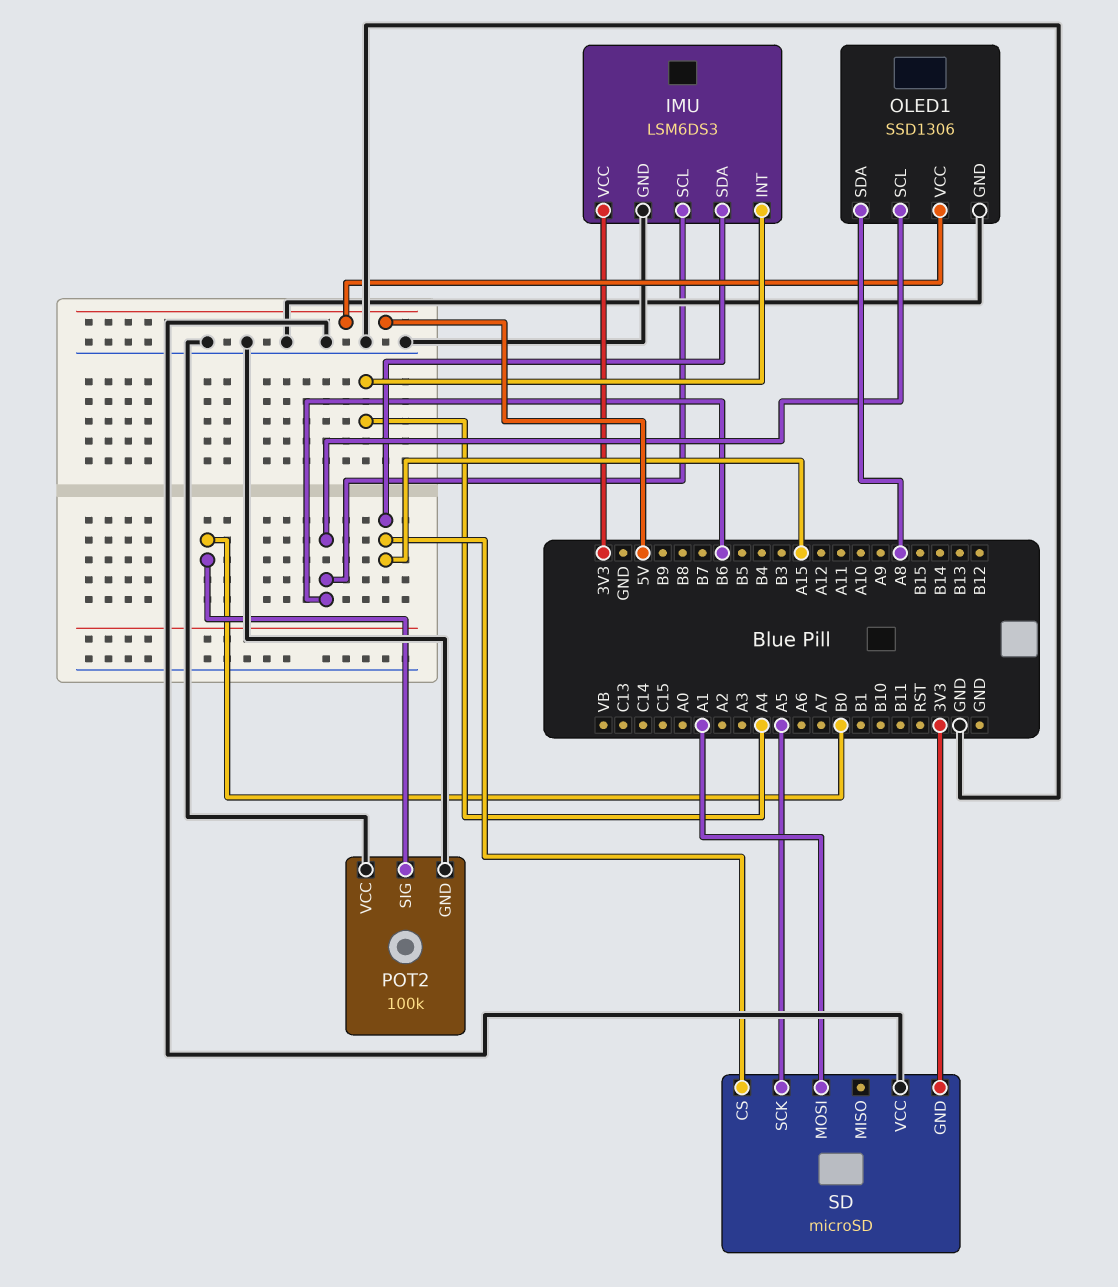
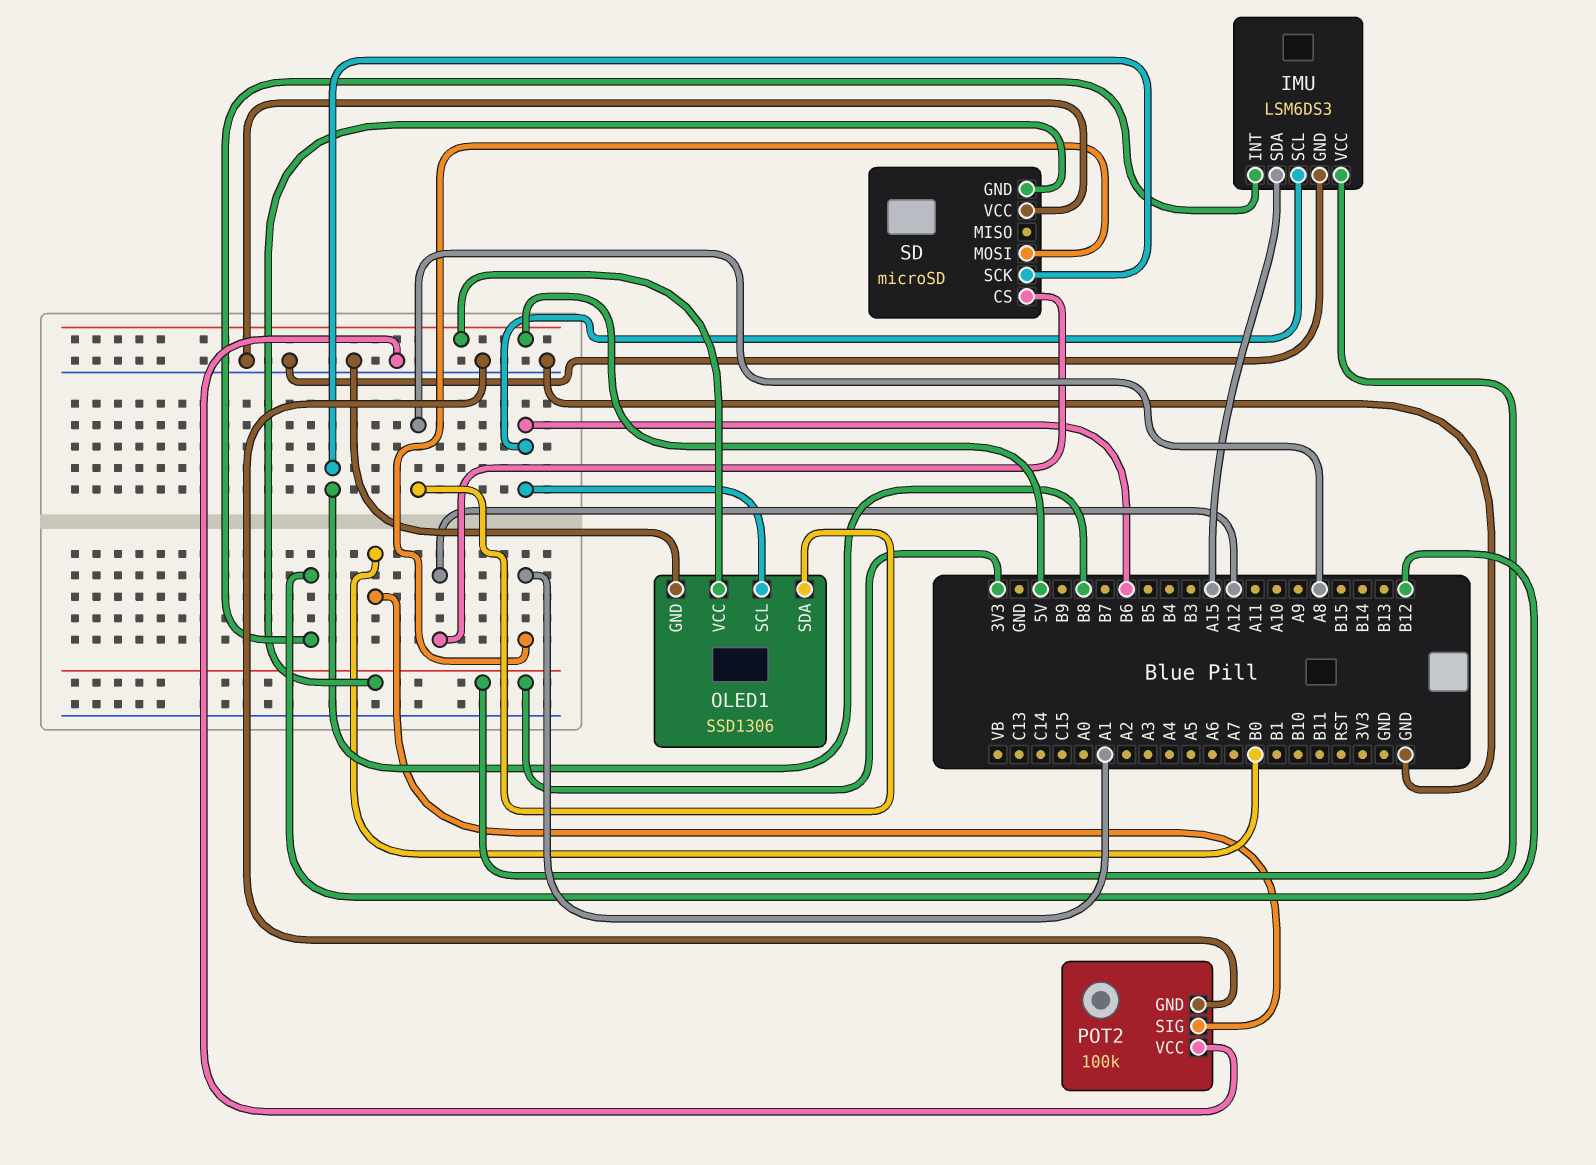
IMU pin INT: A4 -> B12
SD pin CS: A15 -> A12
SD pin SCK: A5 -> B8

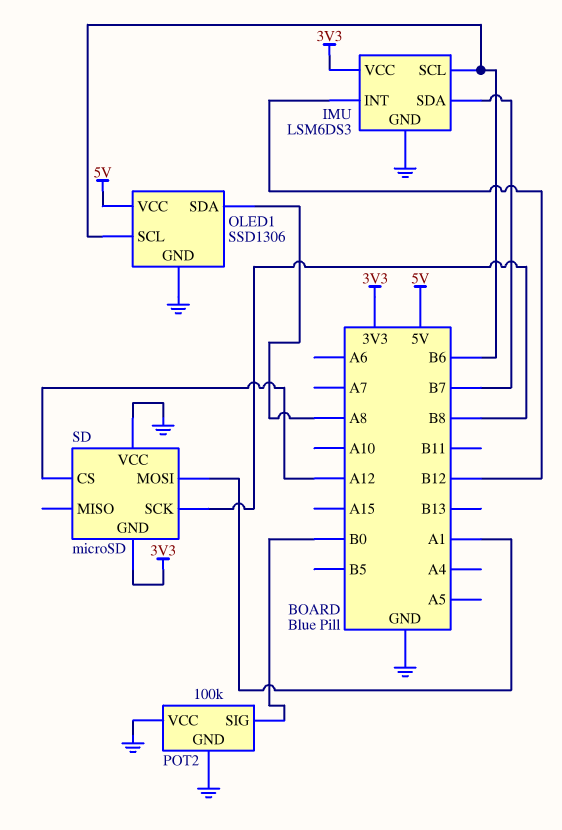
IMU pin SDA: A15 -> B7

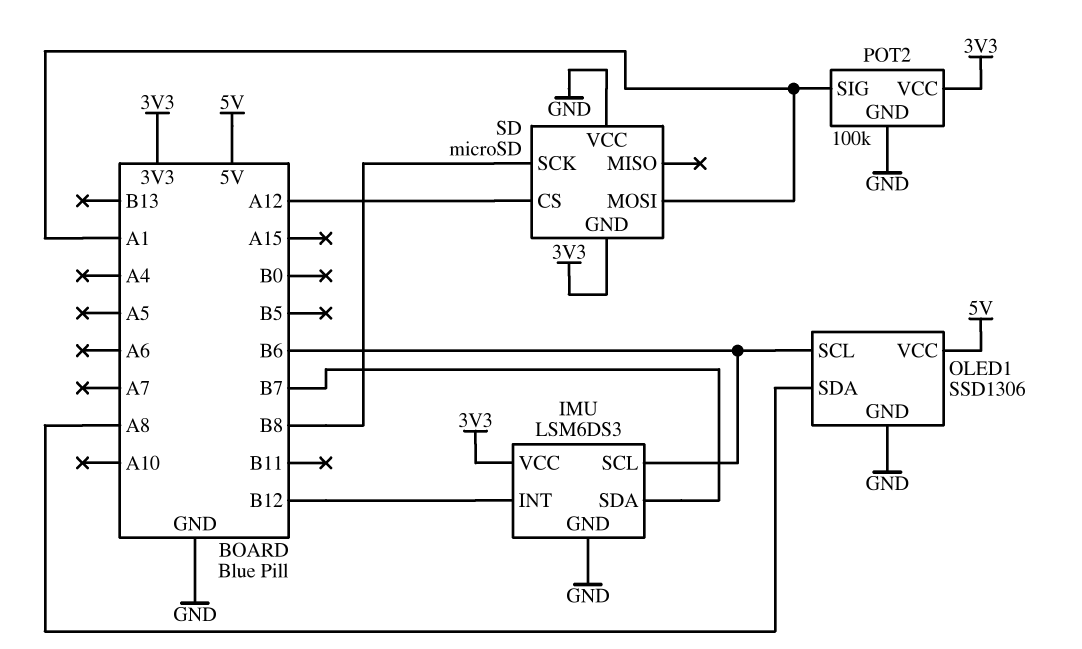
POT2 pin SIG: B0 -> A1
POT2 pin VCC: GND -> 3V3

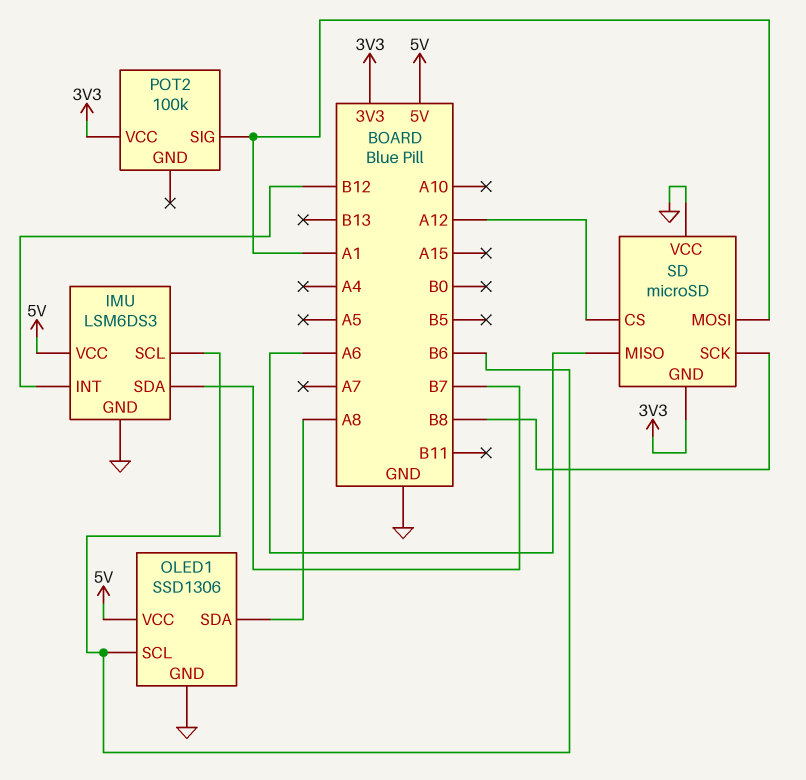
IMU pin VCC: 3V3 -> 5V
POT2 pin GND: GND -> none
SD pin MISO: none -> A6

